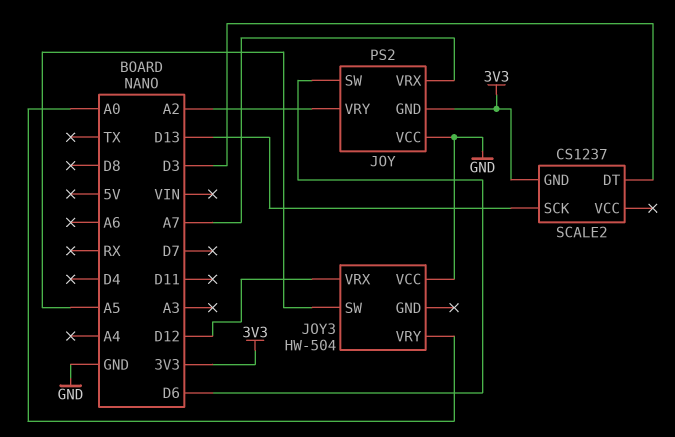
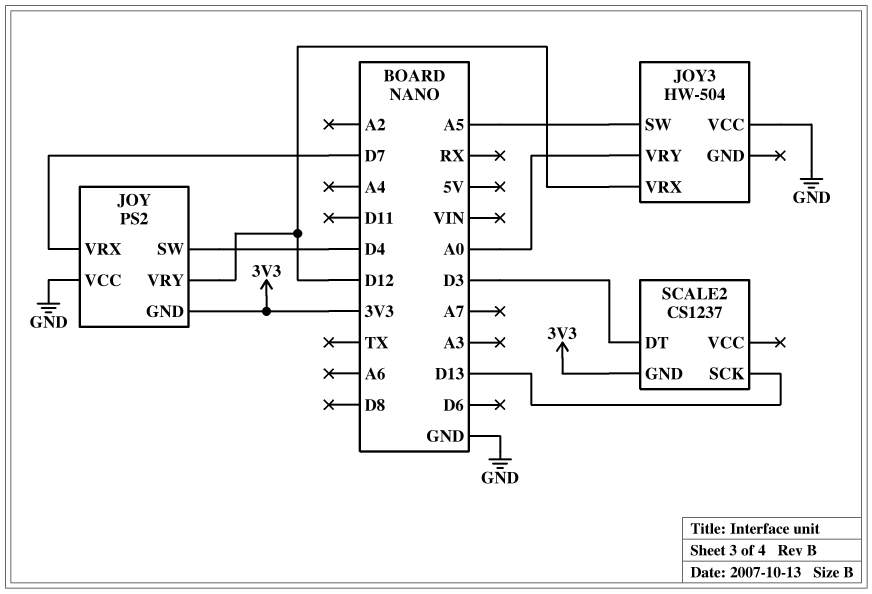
JOY pin SW: D6 -> D4
JOY pin VRX: A7 -> D7
JOY pin VRY: A2 -> D12

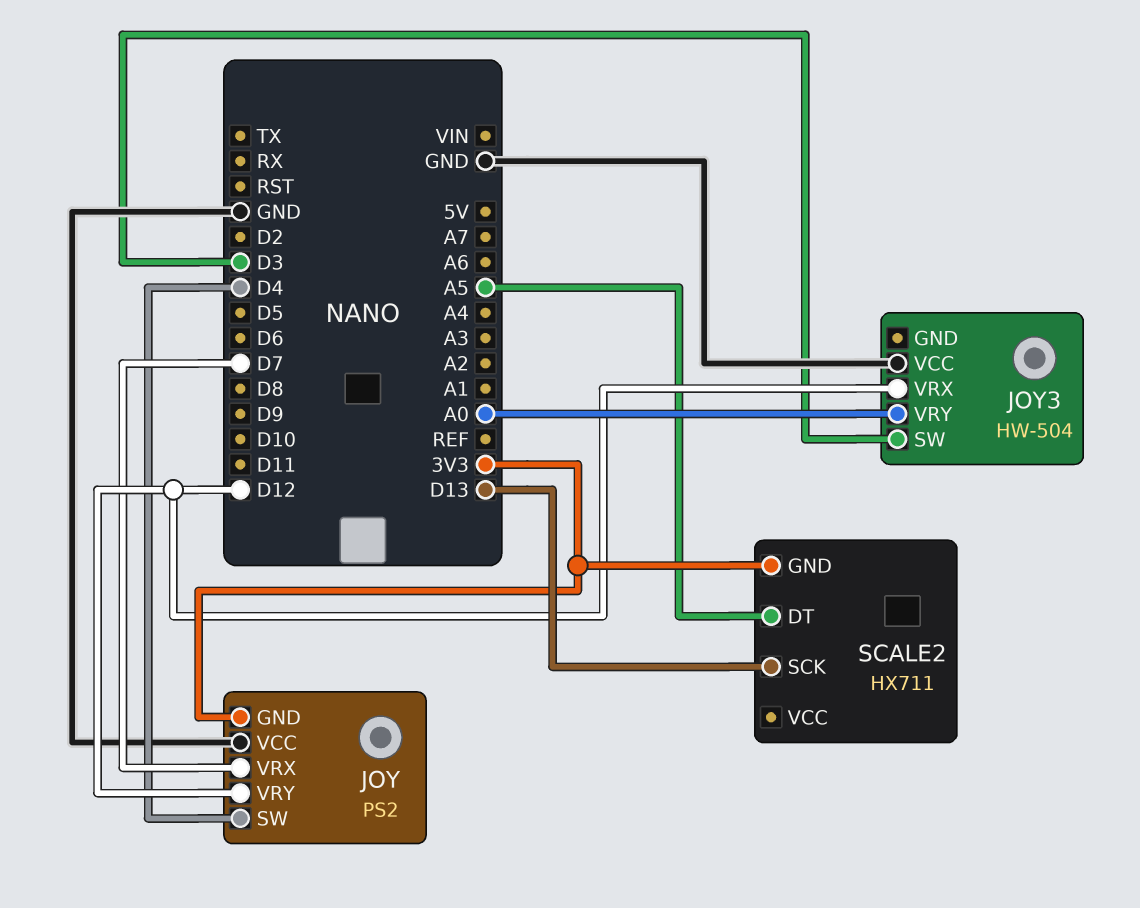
JOY3 pin SW: A5 -> D3
SCALE2: CS1237 -> HX711
SCALE2 pin DT: D3 -> A5

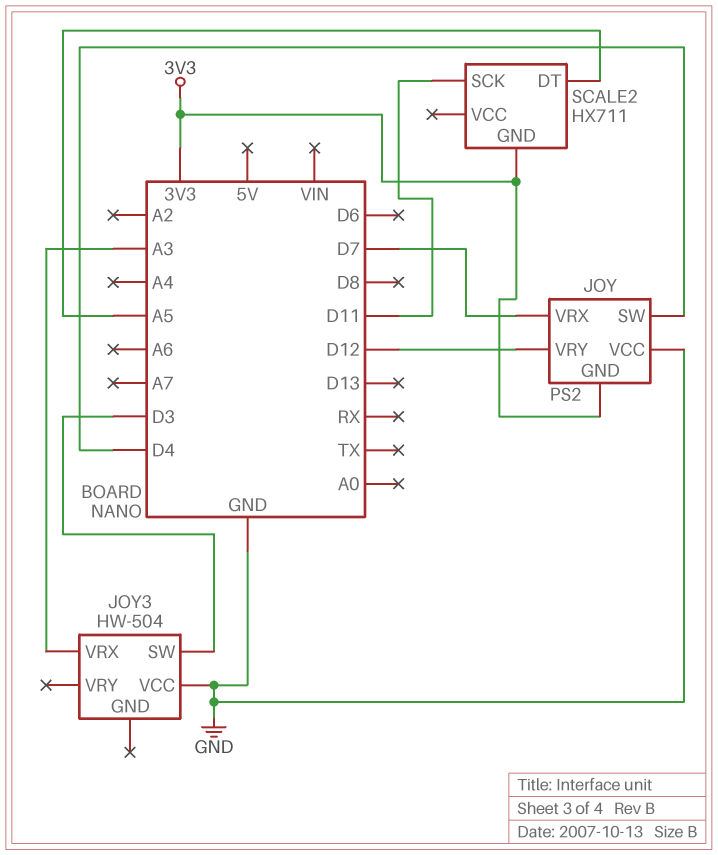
JOY3 pin VRX: D12 -> A3
JOY3 pin VRY: A0 -> none
SCALE2 pin SCK: D13 -> D11

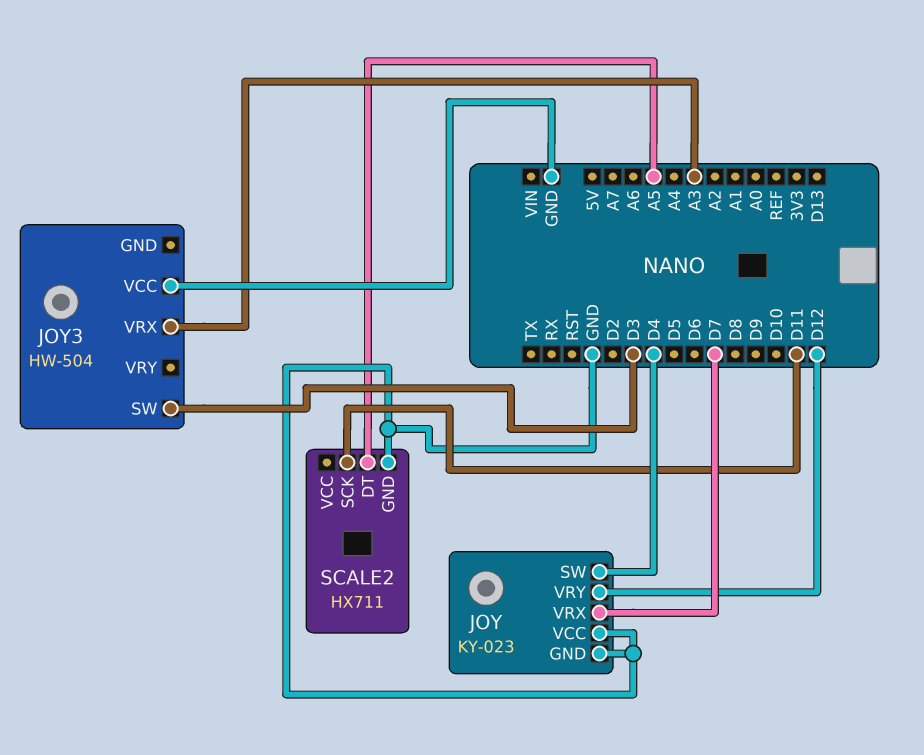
JOY: PS2 -> KY-023
JOY pin GND: 3V3 -> GND
SCALE2 pin GND: 3V3 -> GND

